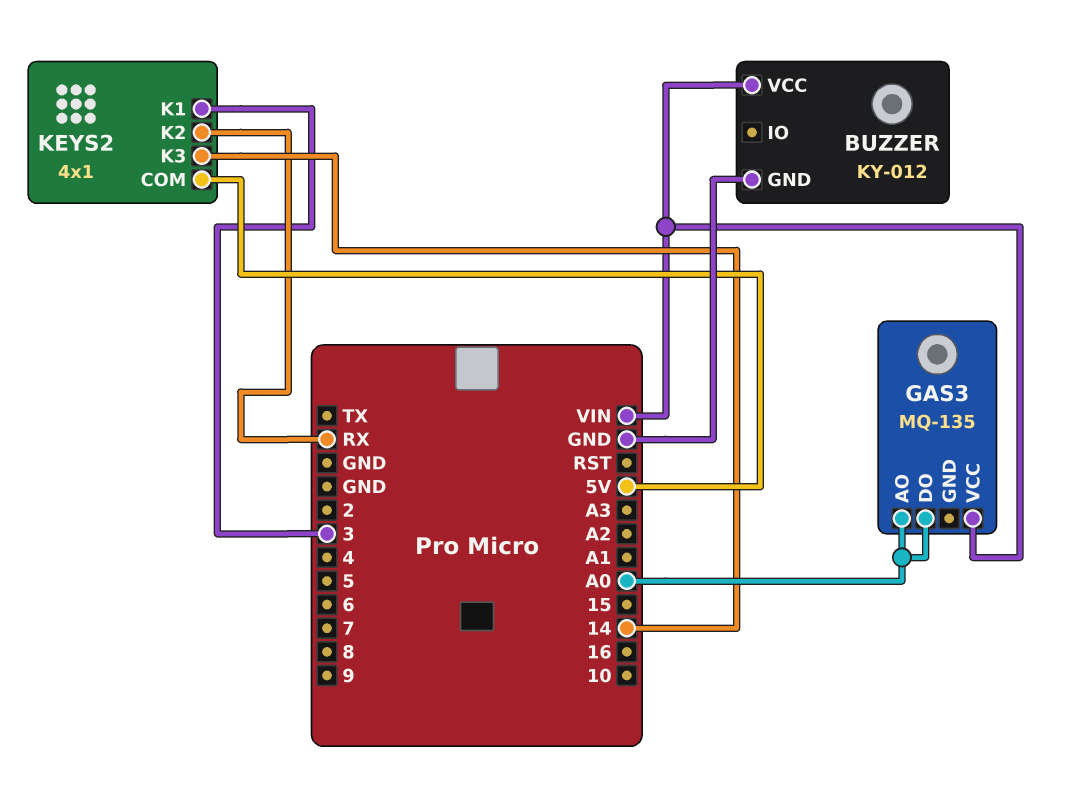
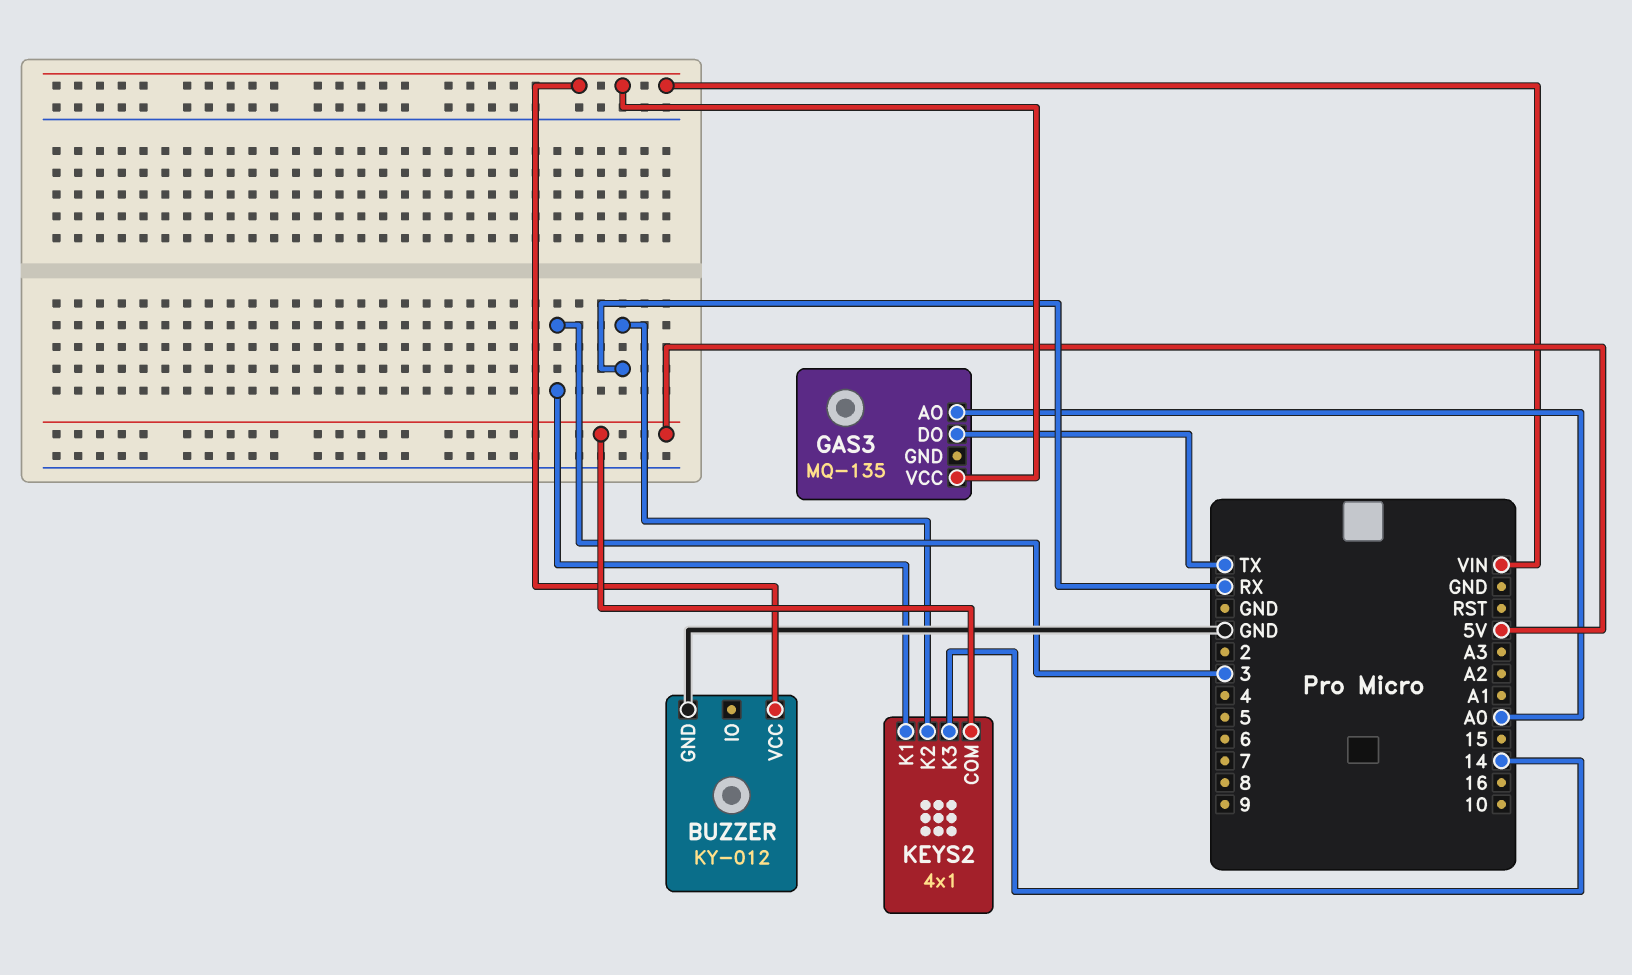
GAS3 pin DO: A0 -> TX

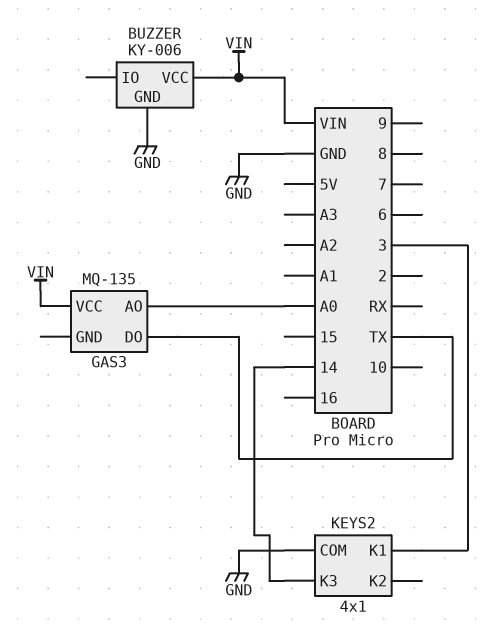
BUZZER: KY-012 -> KY-006
KEYS2 pin COM: 5V -> GND
KEYS2 pin K2: RX -> none

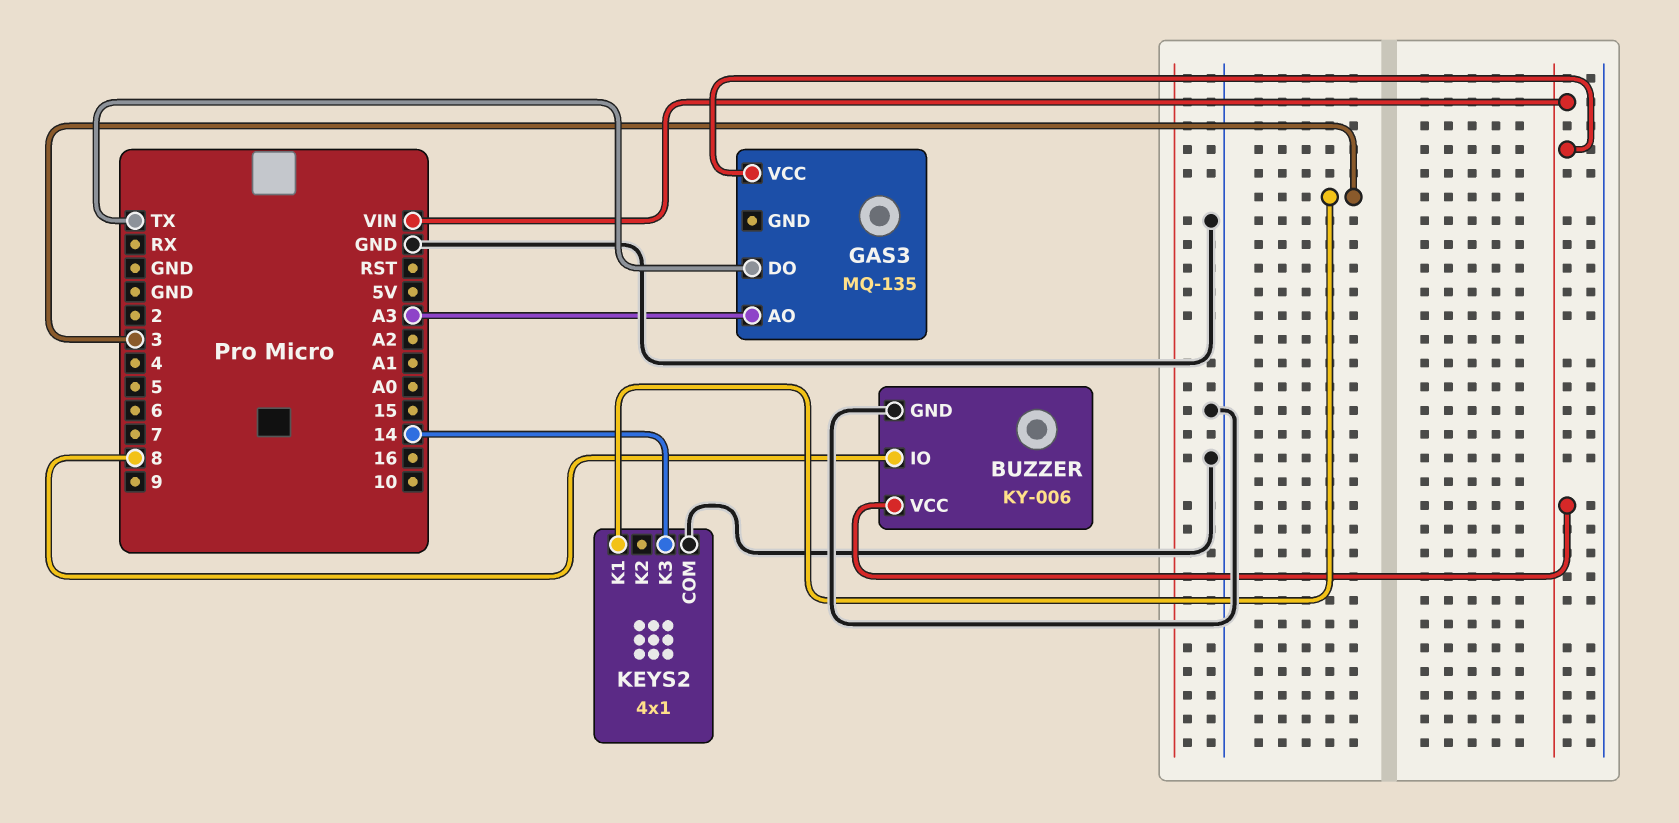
BUZZER pin IO: none -> 8
GAS3 pin AO: A0 -> A3

